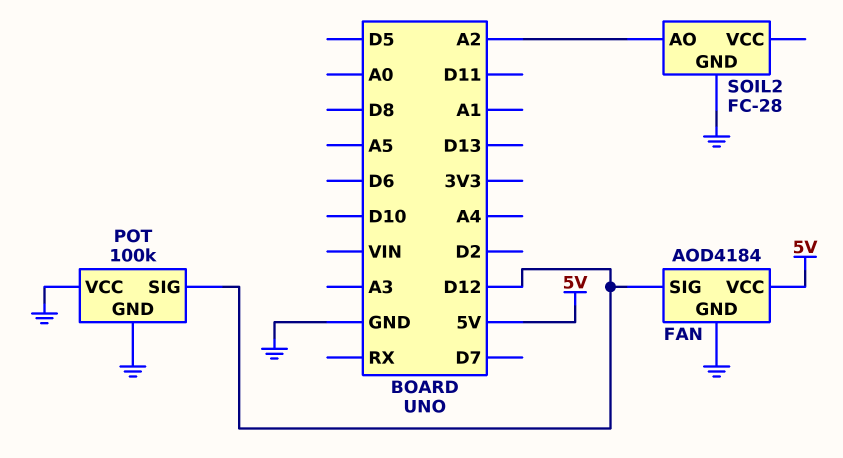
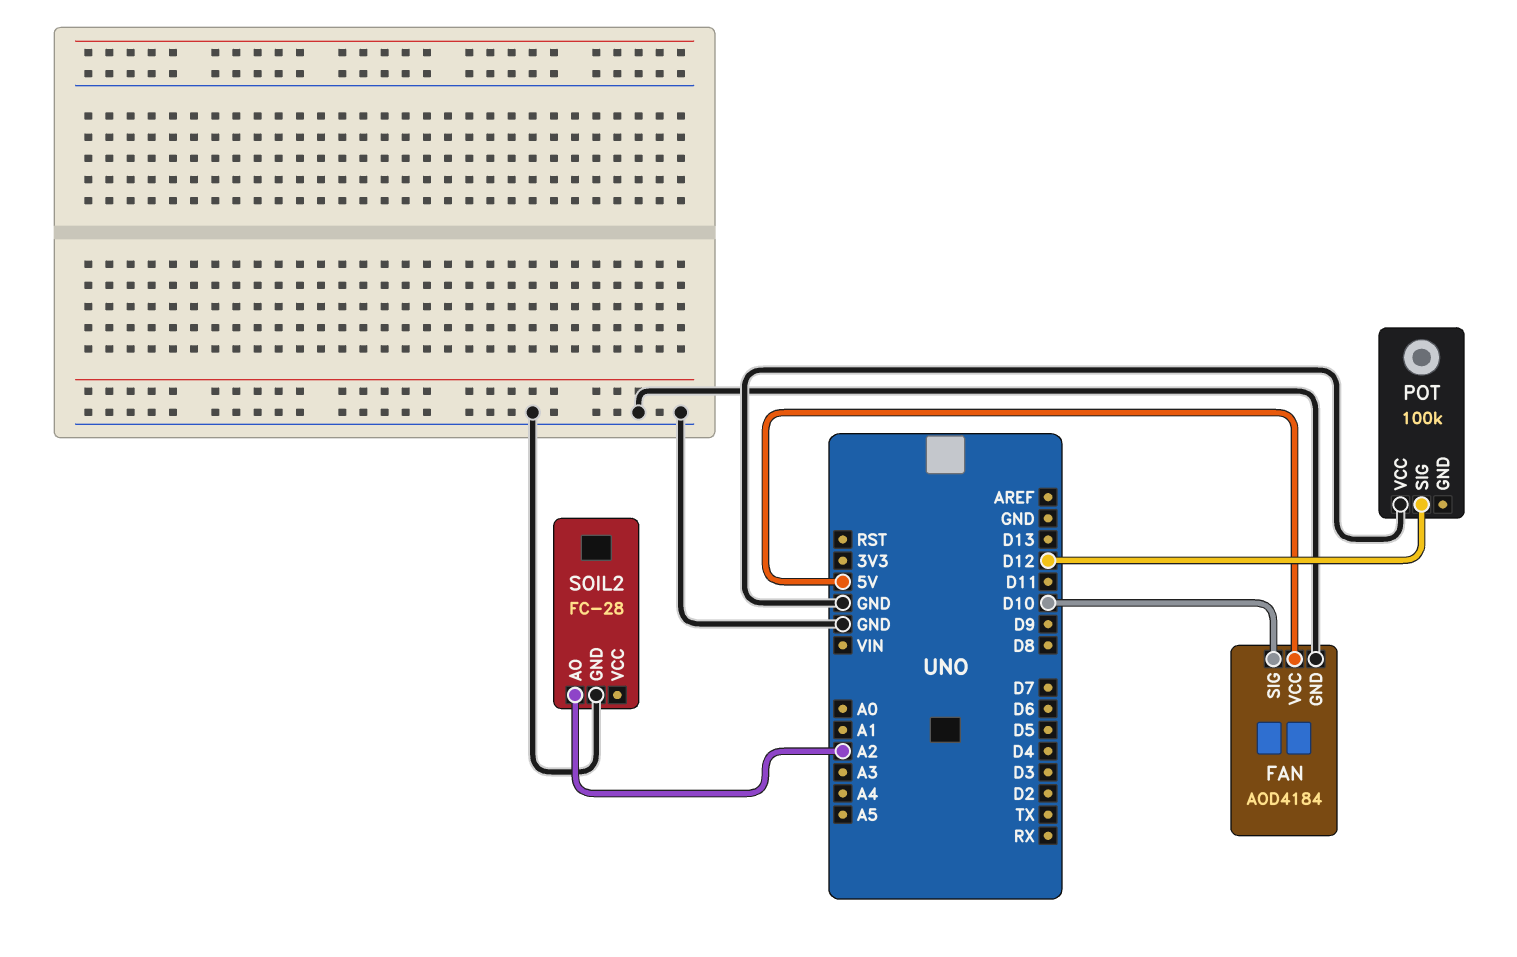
FAN pin SIG: D12 -> D10
POT pin GND: GND -> none

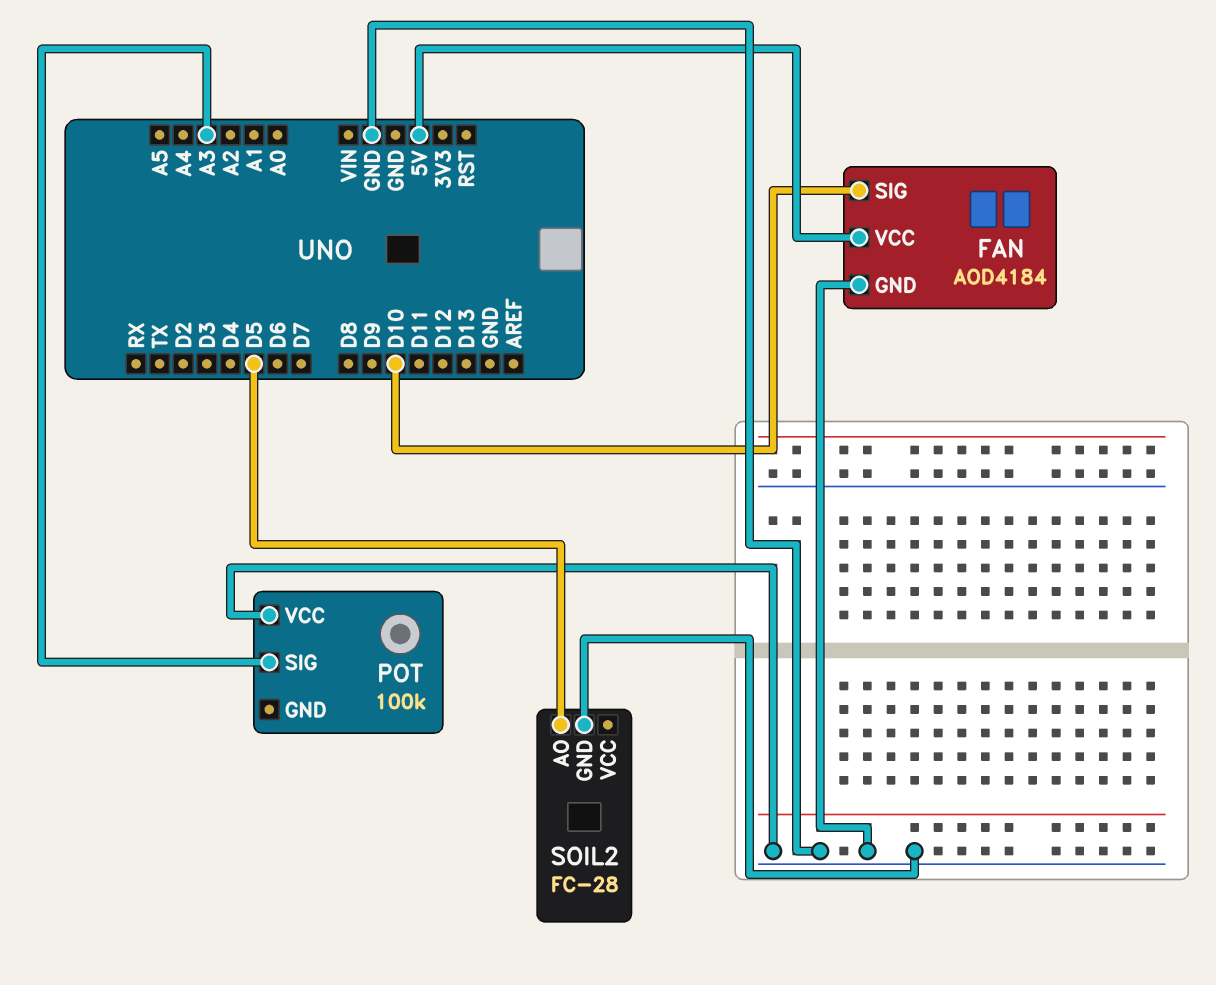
POT pin SIG: D12 -> A3
SOIL2 pin AO: A2 -> D5

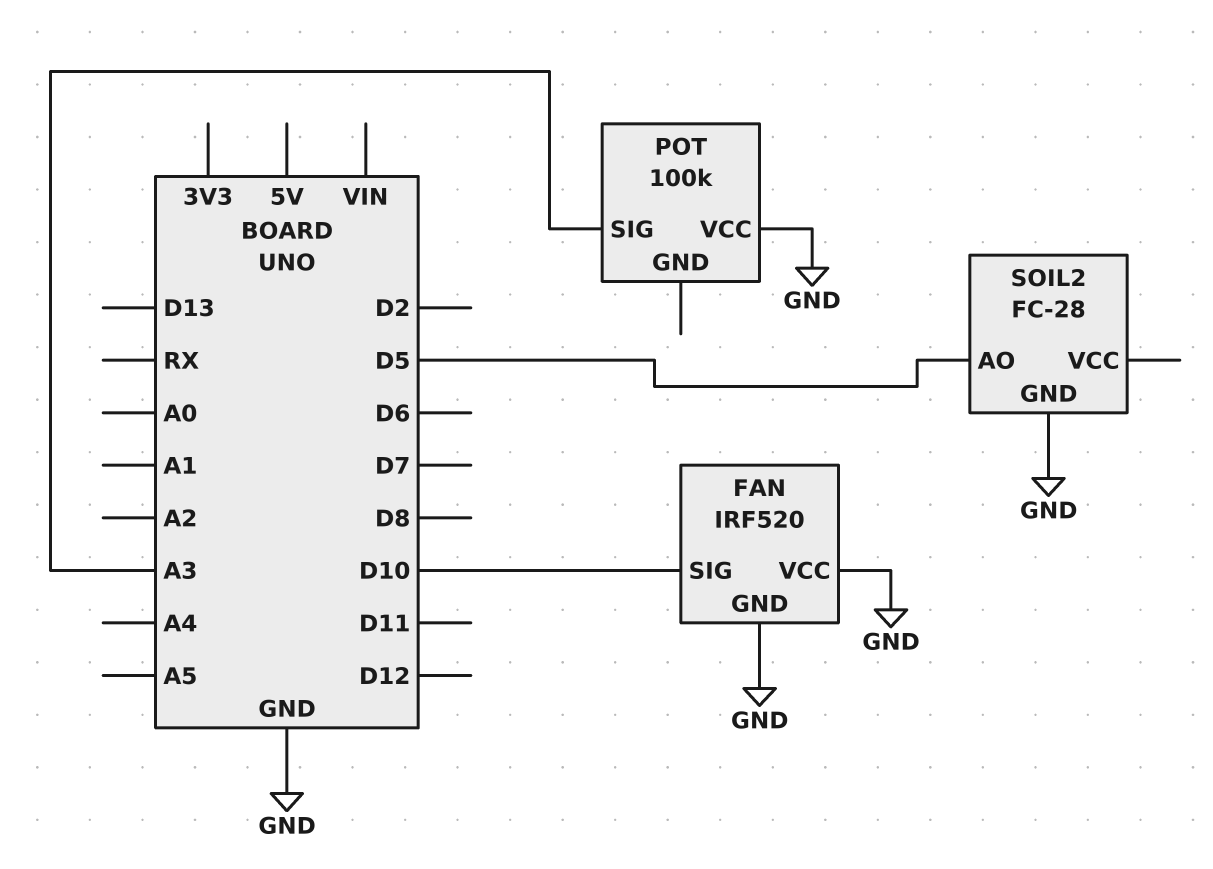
FAN: AOD4184 -> IRF520
FAN pin VCC: 5V -> GND

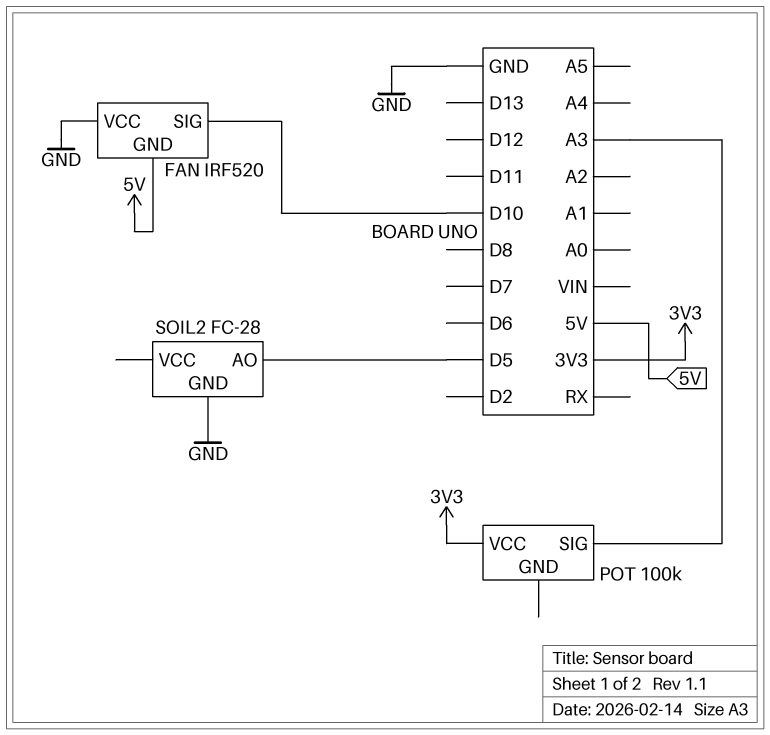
FAN pin GND: GND -> 5V
POT pin VCC: GND -> 3V3

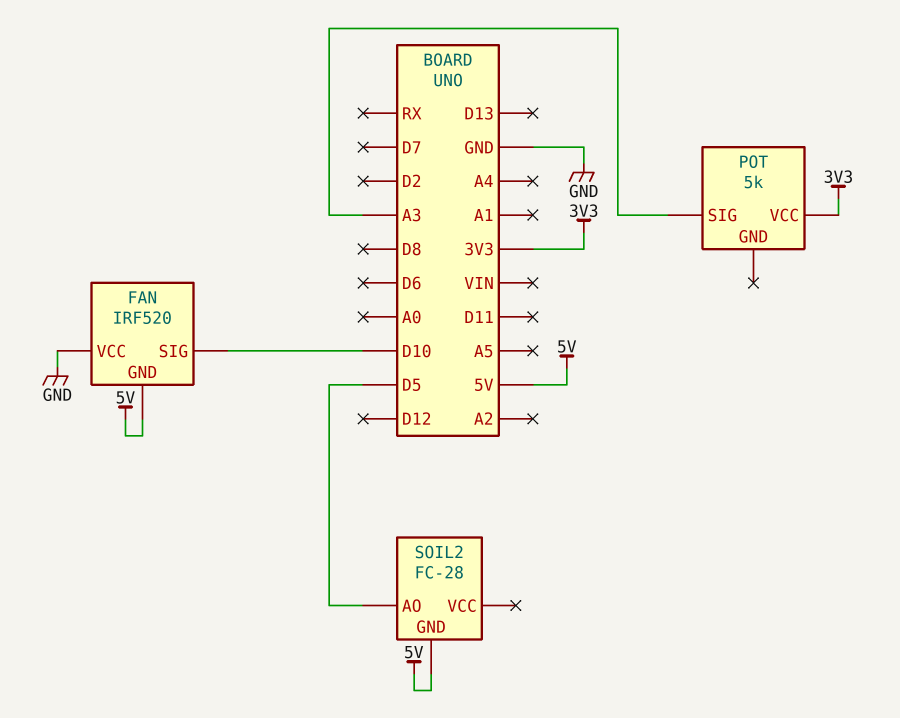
POT: 100k -> 5k
SOIL2 pin GND: GND -> 5V

